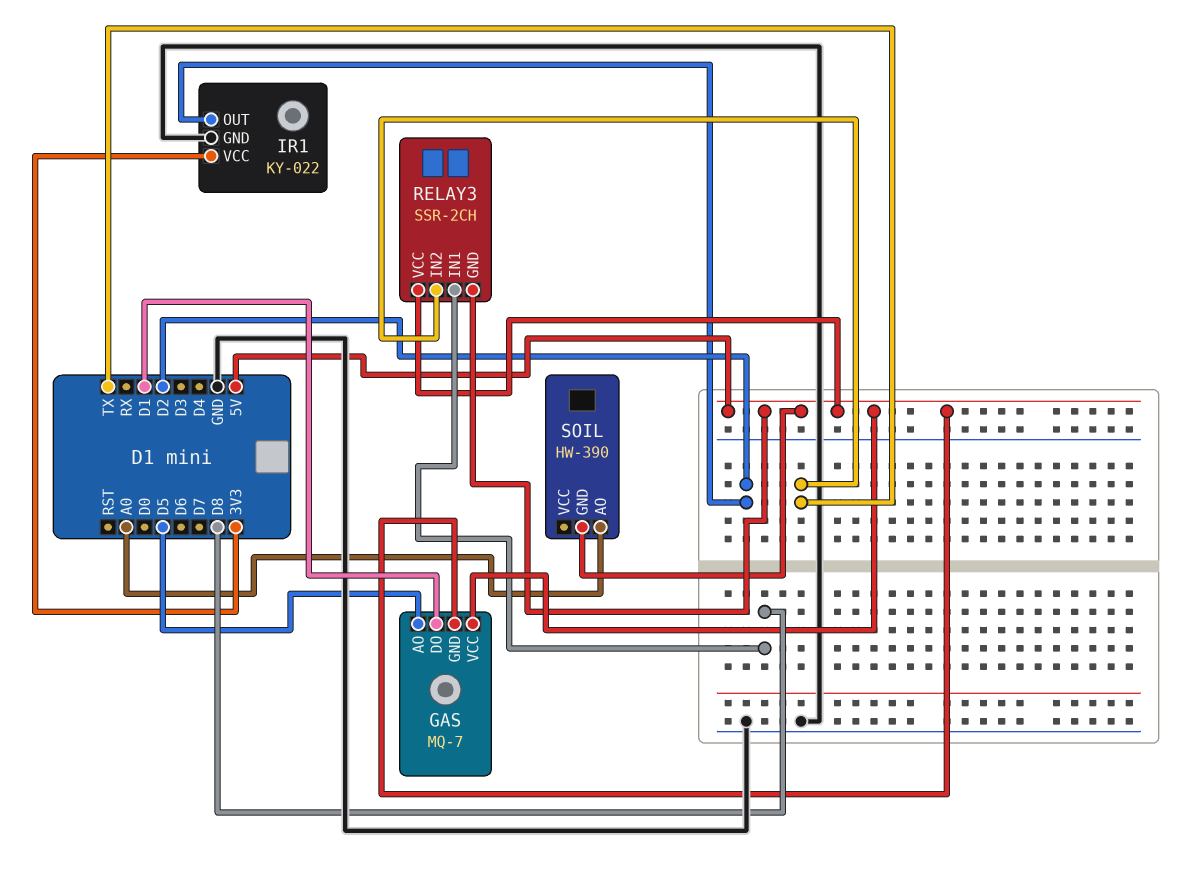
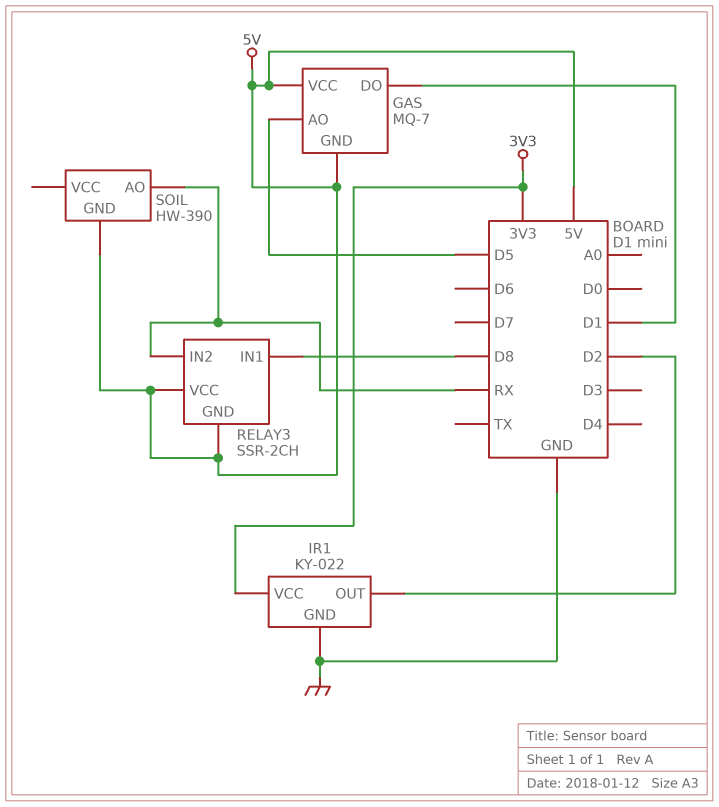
RELAY3 pin IN2: TX -> RX
SOIL pin AO: A0 -> RX

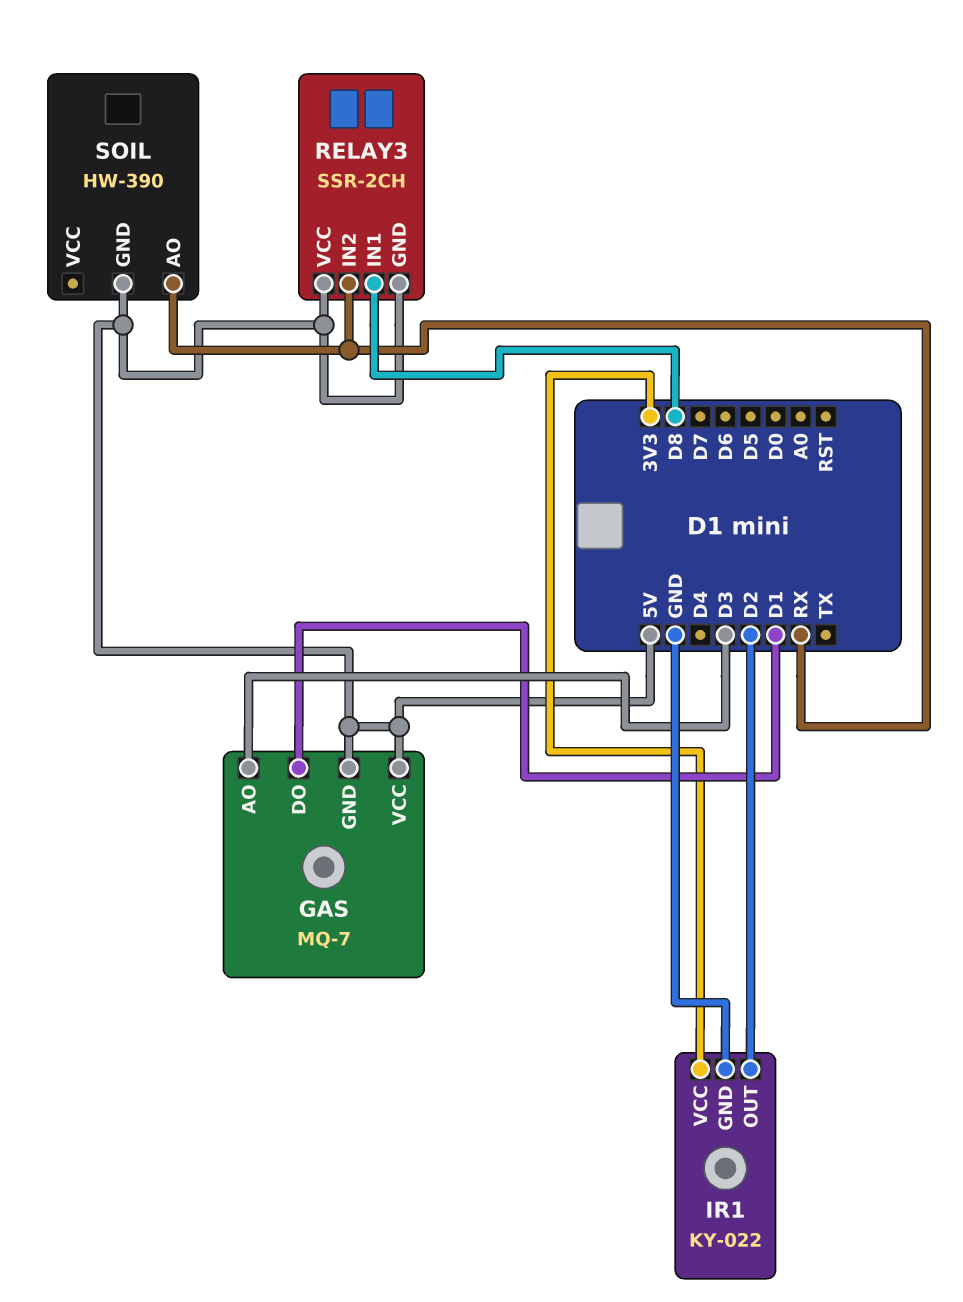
GAS pin AO: D5 -> D3

